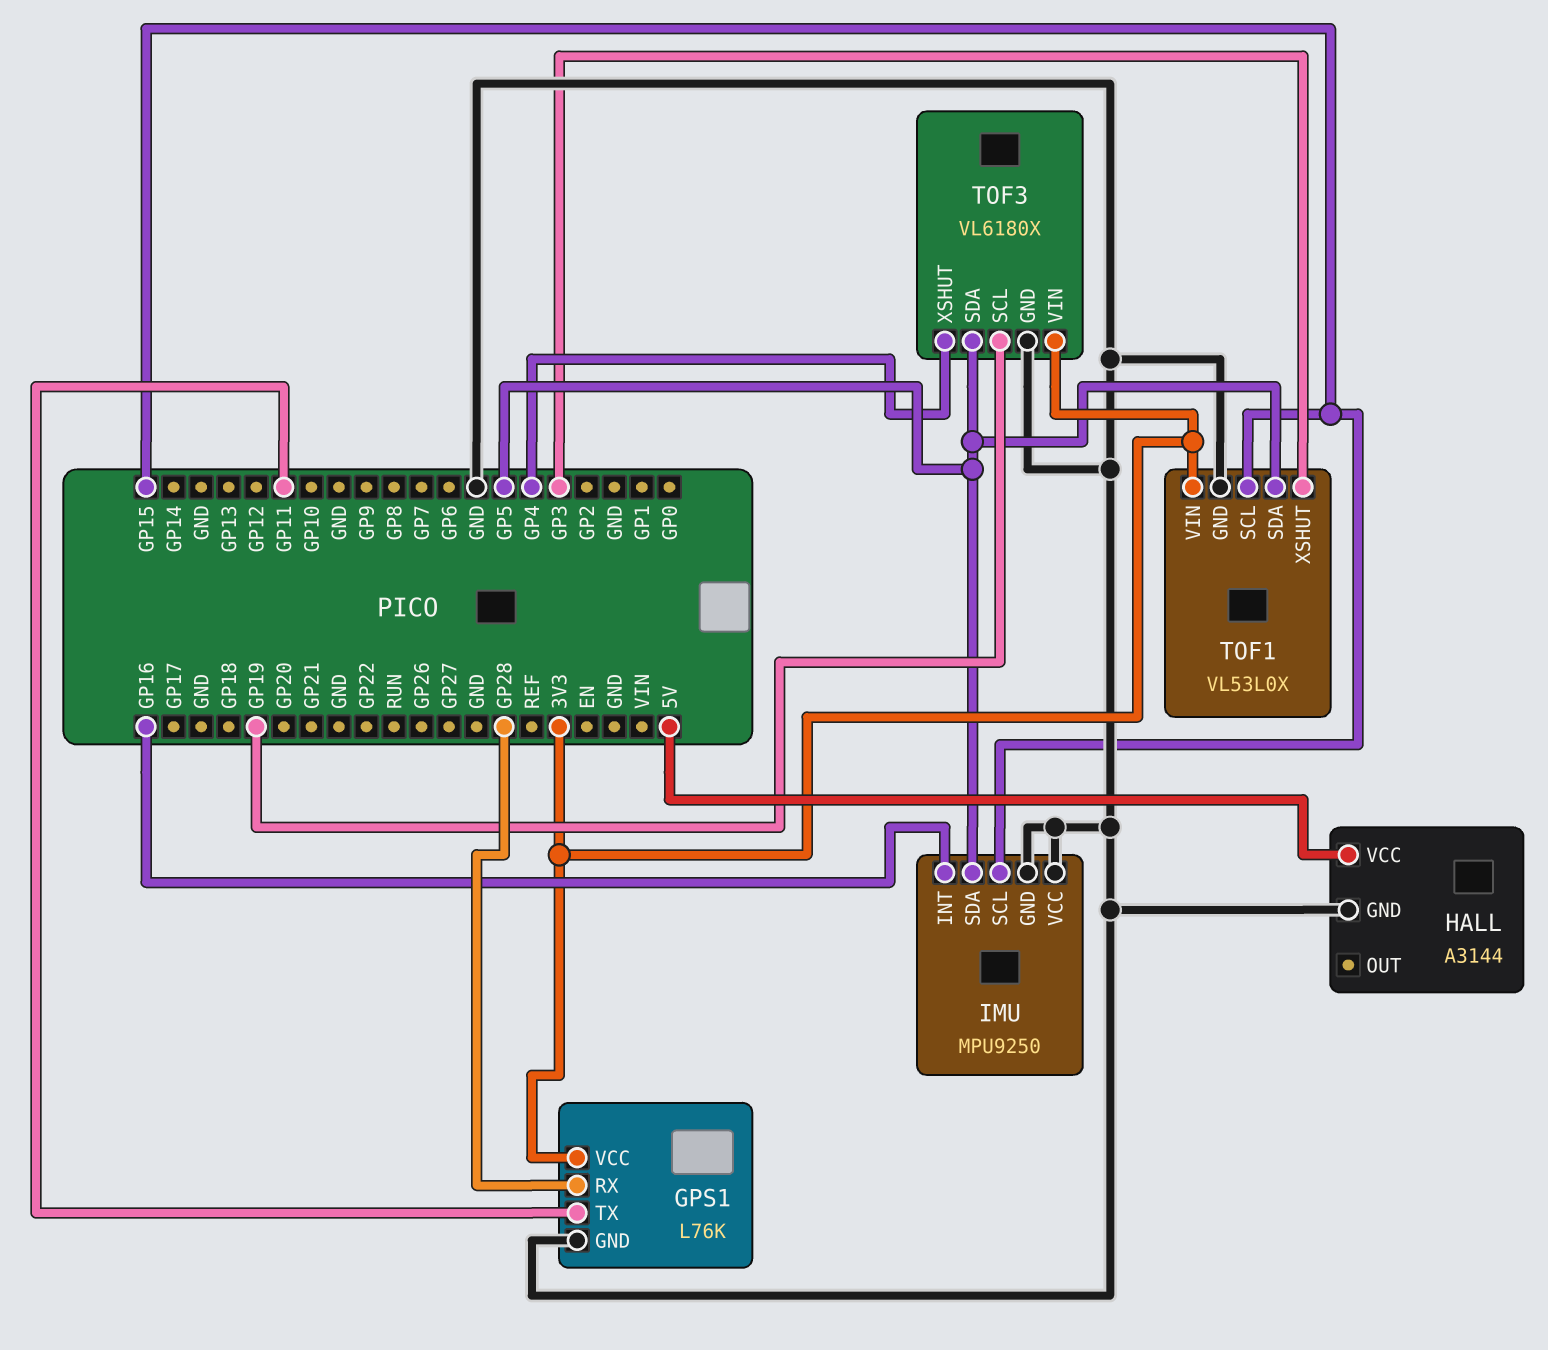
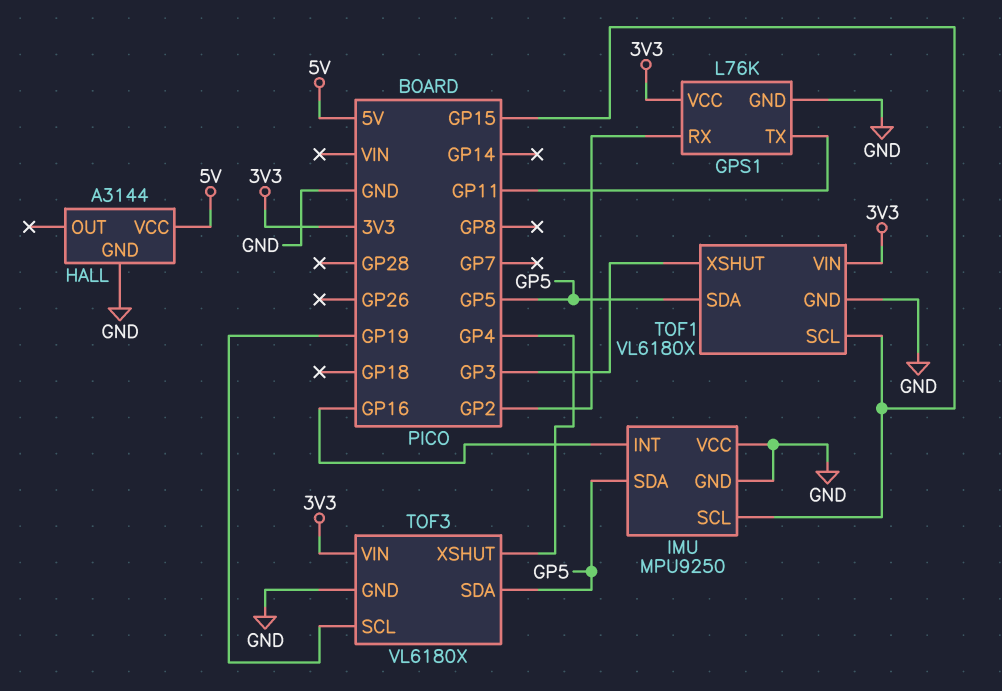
GPS1 pin RX: GP28 -> GP2
TOF1: VL53L0X -> VL6180X

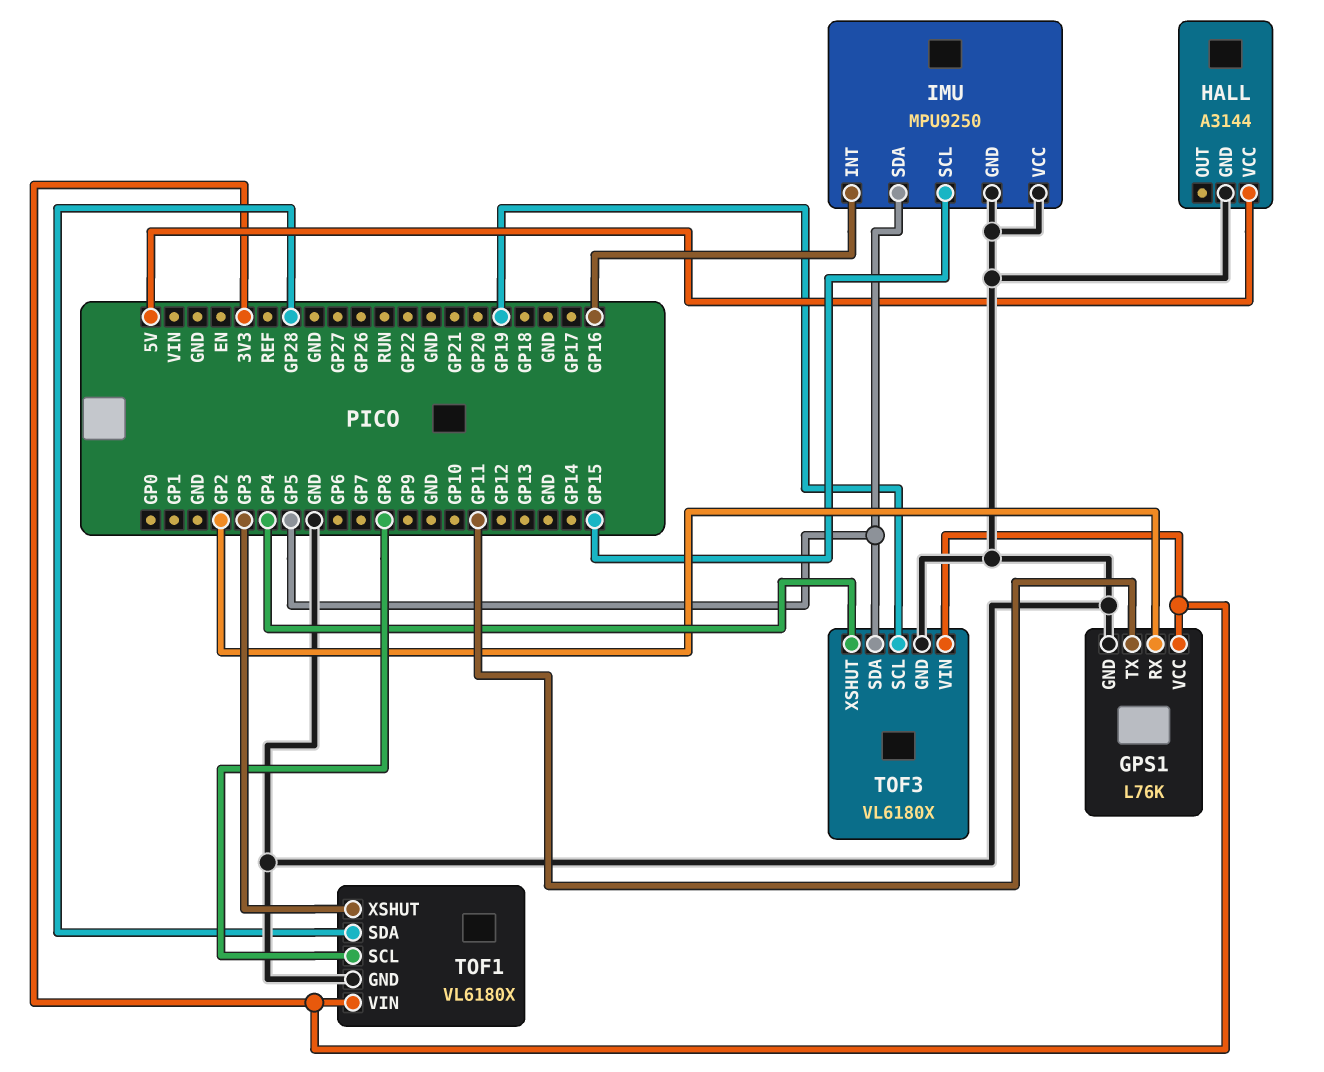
TOF1 pin SCL: GP15 -> GP8
TOF1 pin SDA: GP5 -> GP28

